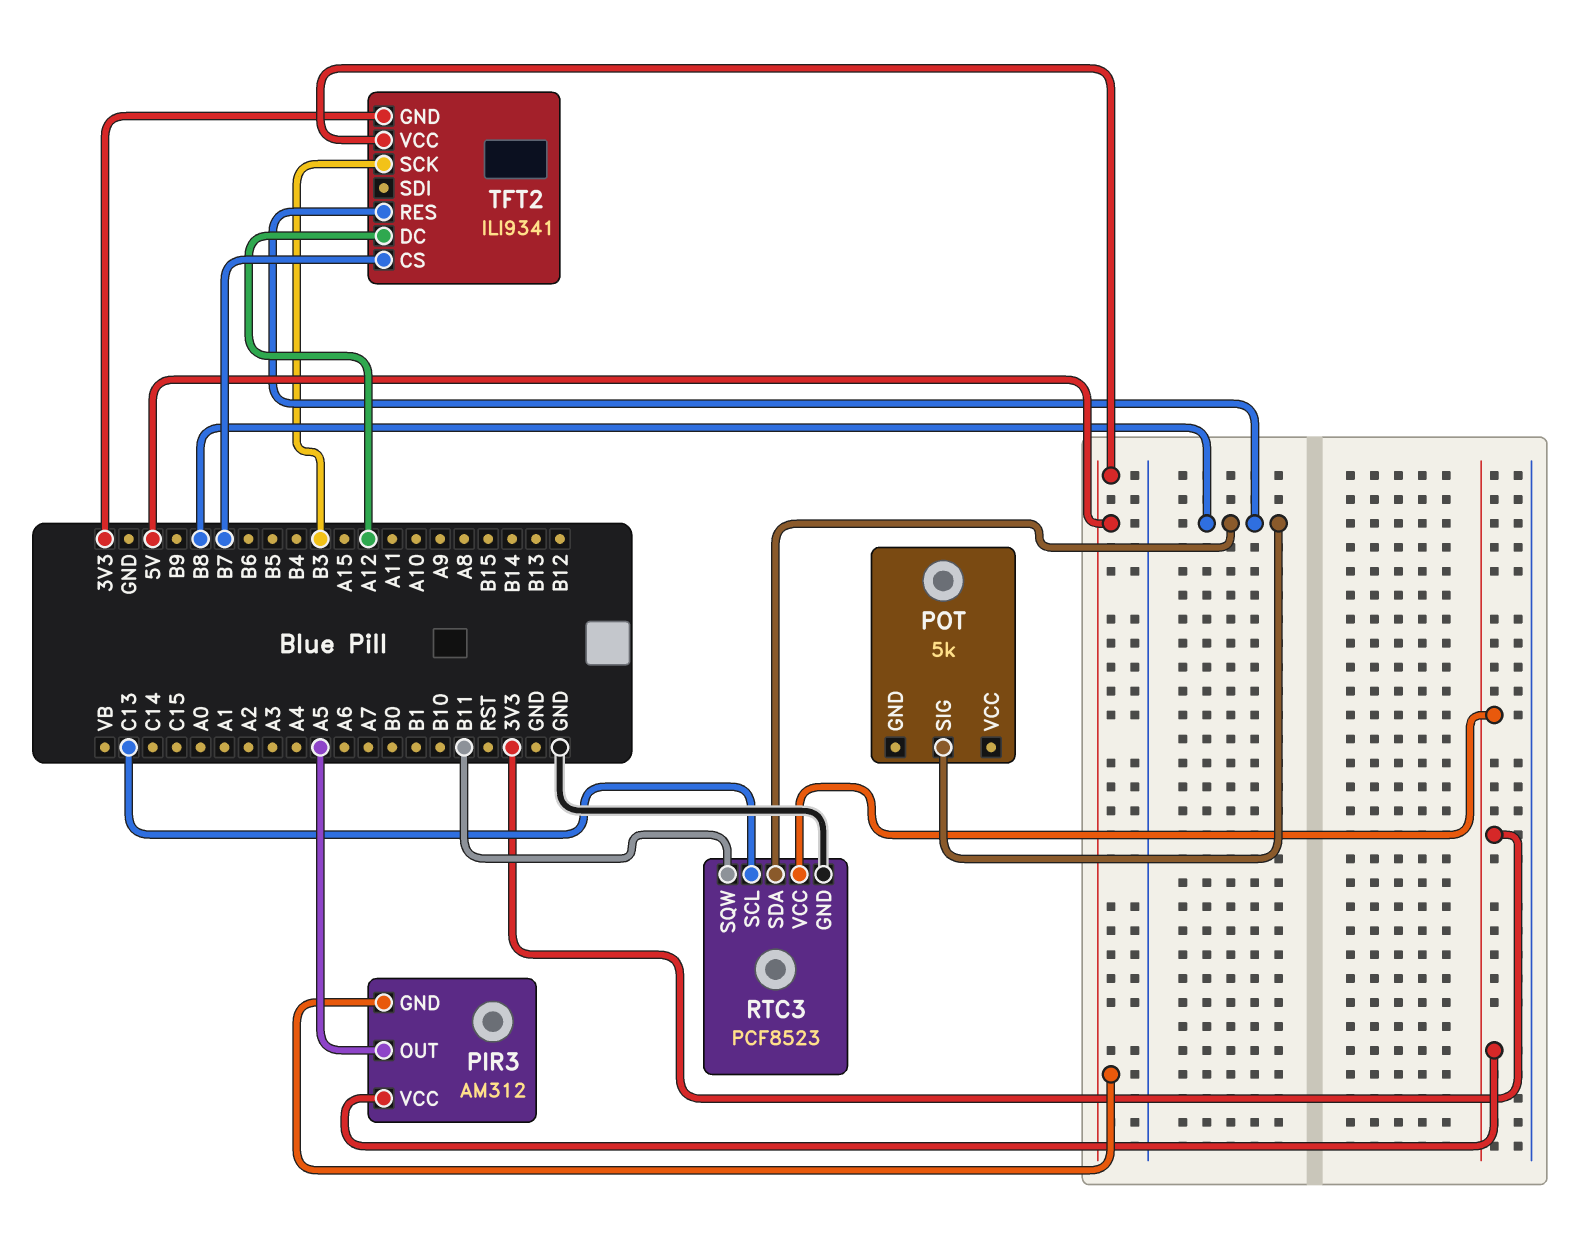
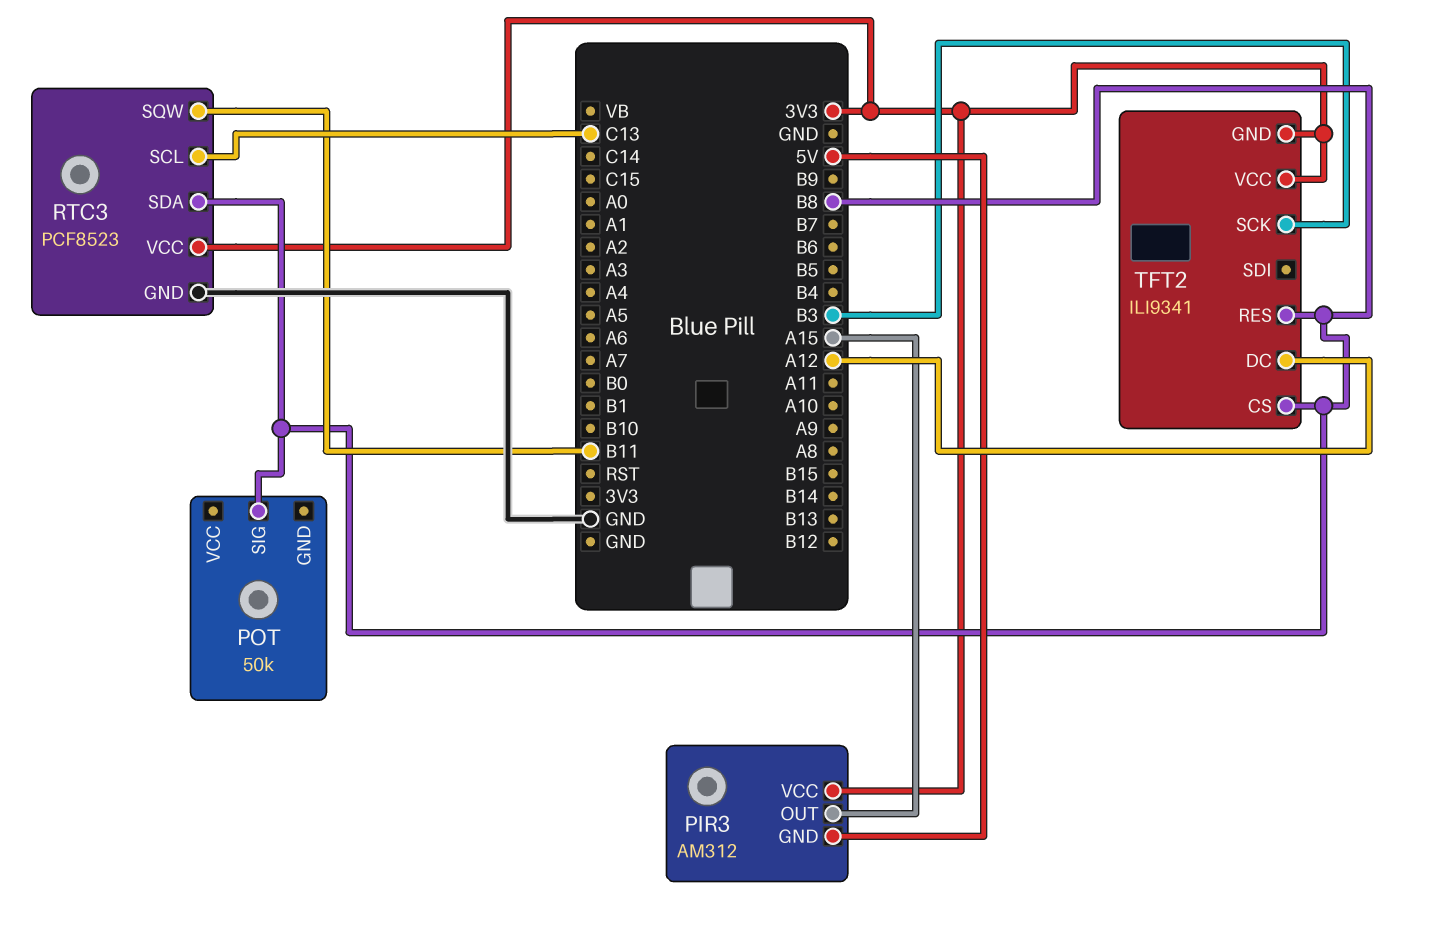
PIR3 pin OUT: A5 -> A15
POT: 5k -> 50k
TFT2 pin CS: B7 -> B8
TFT2 pin VCC: 5V -> 3V3

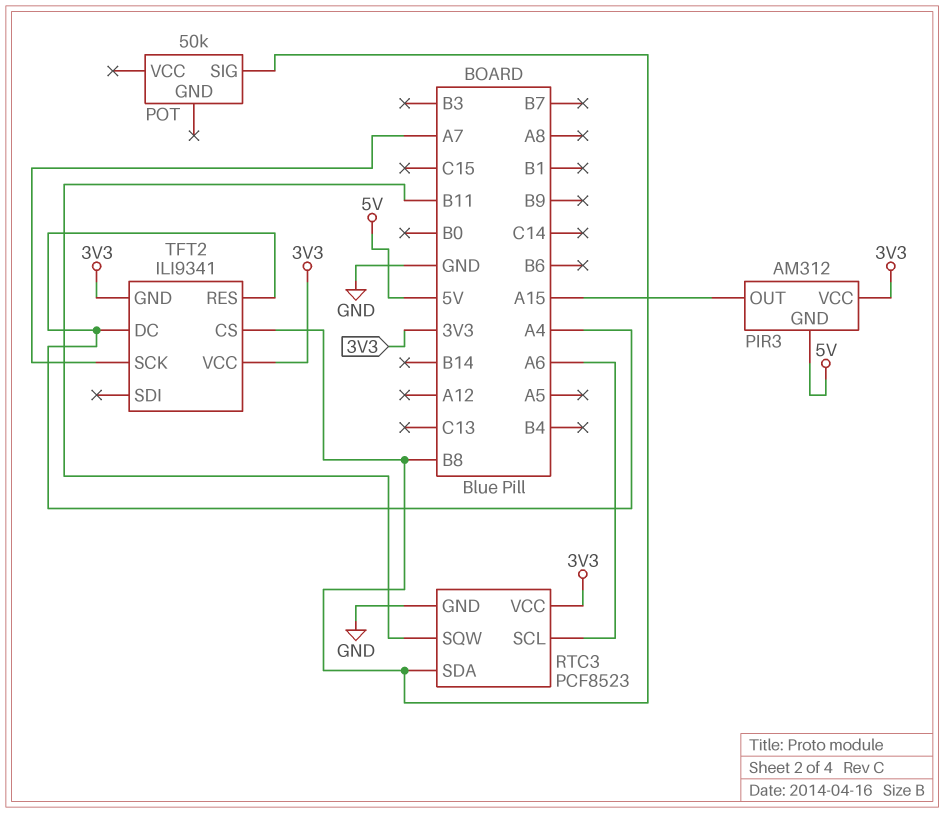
RTC3 pin SCL: C13 -> A6
TFT2 pin DC: A12 -> A4
TFT2 pin RES: B8 -> A4
TFT2 pin SCK: B3 -> A7

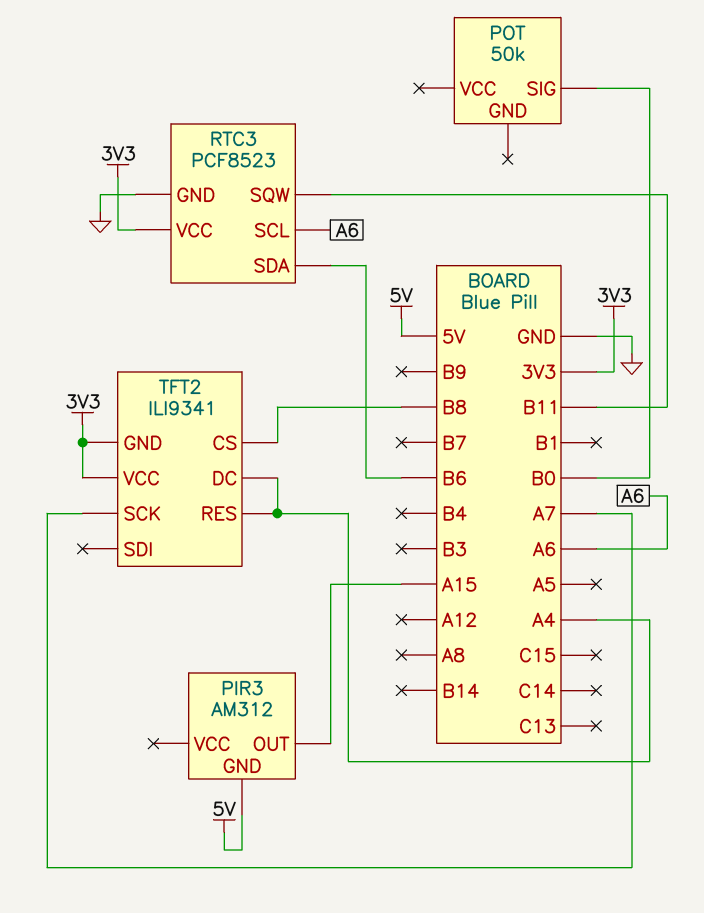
PIR3 pin VCC: 3V3 -> none
POT pin SIG: B8 -> B0
RTC3 pin SDA: B8 -> B6

